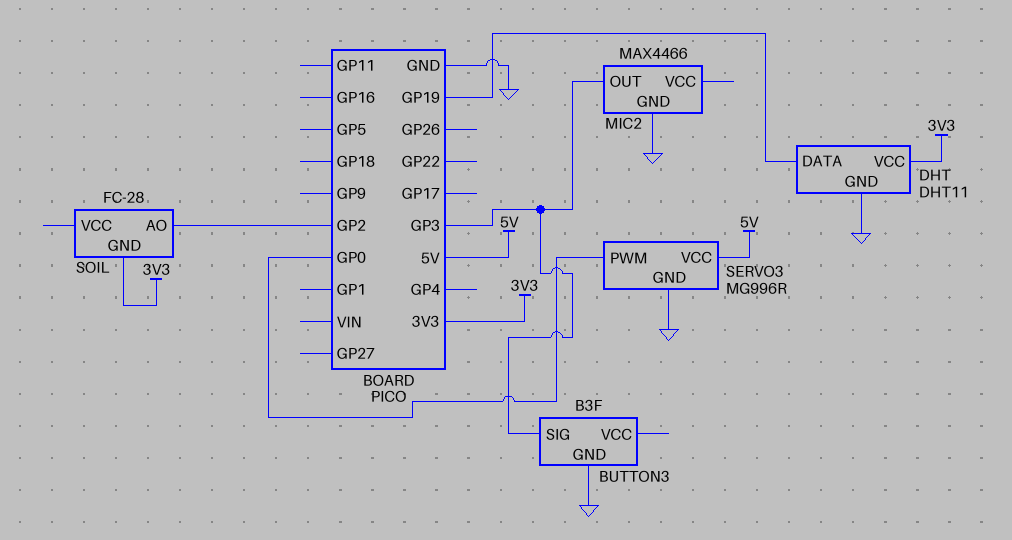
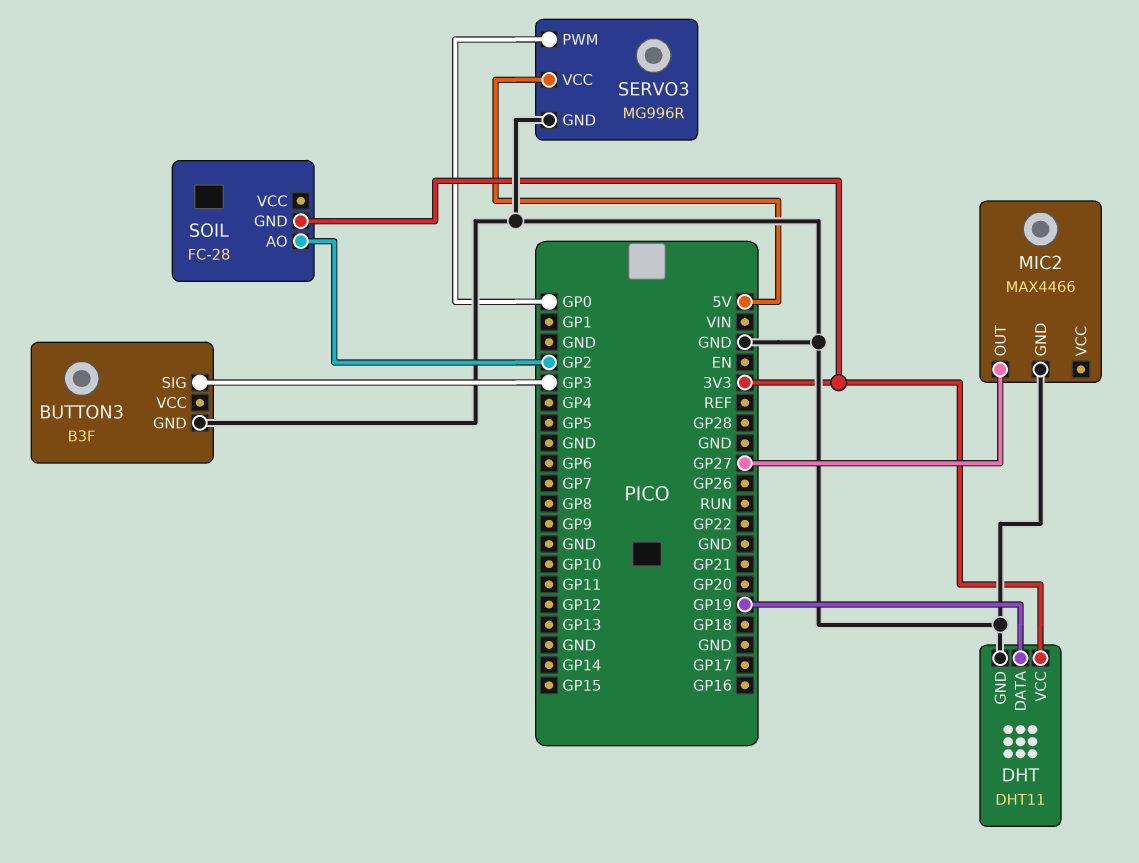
MIC2 pin OUT: GP3 -> GP27

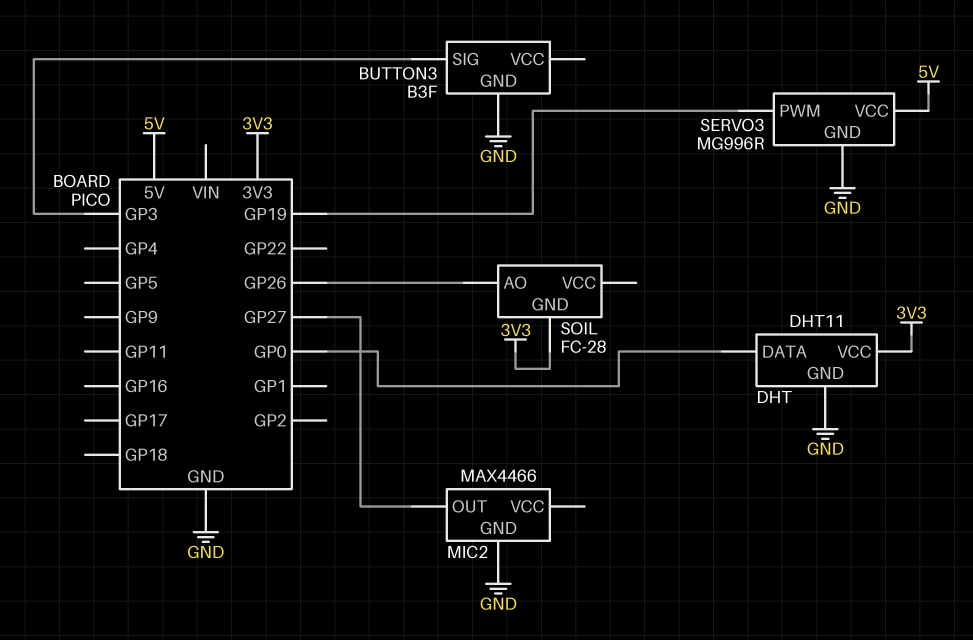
DHT pin DATA: GP19 -> GP0
SERVO3 pin PWM: GP0 -> GP19
SOIL pin AO: GP2 -> GP26

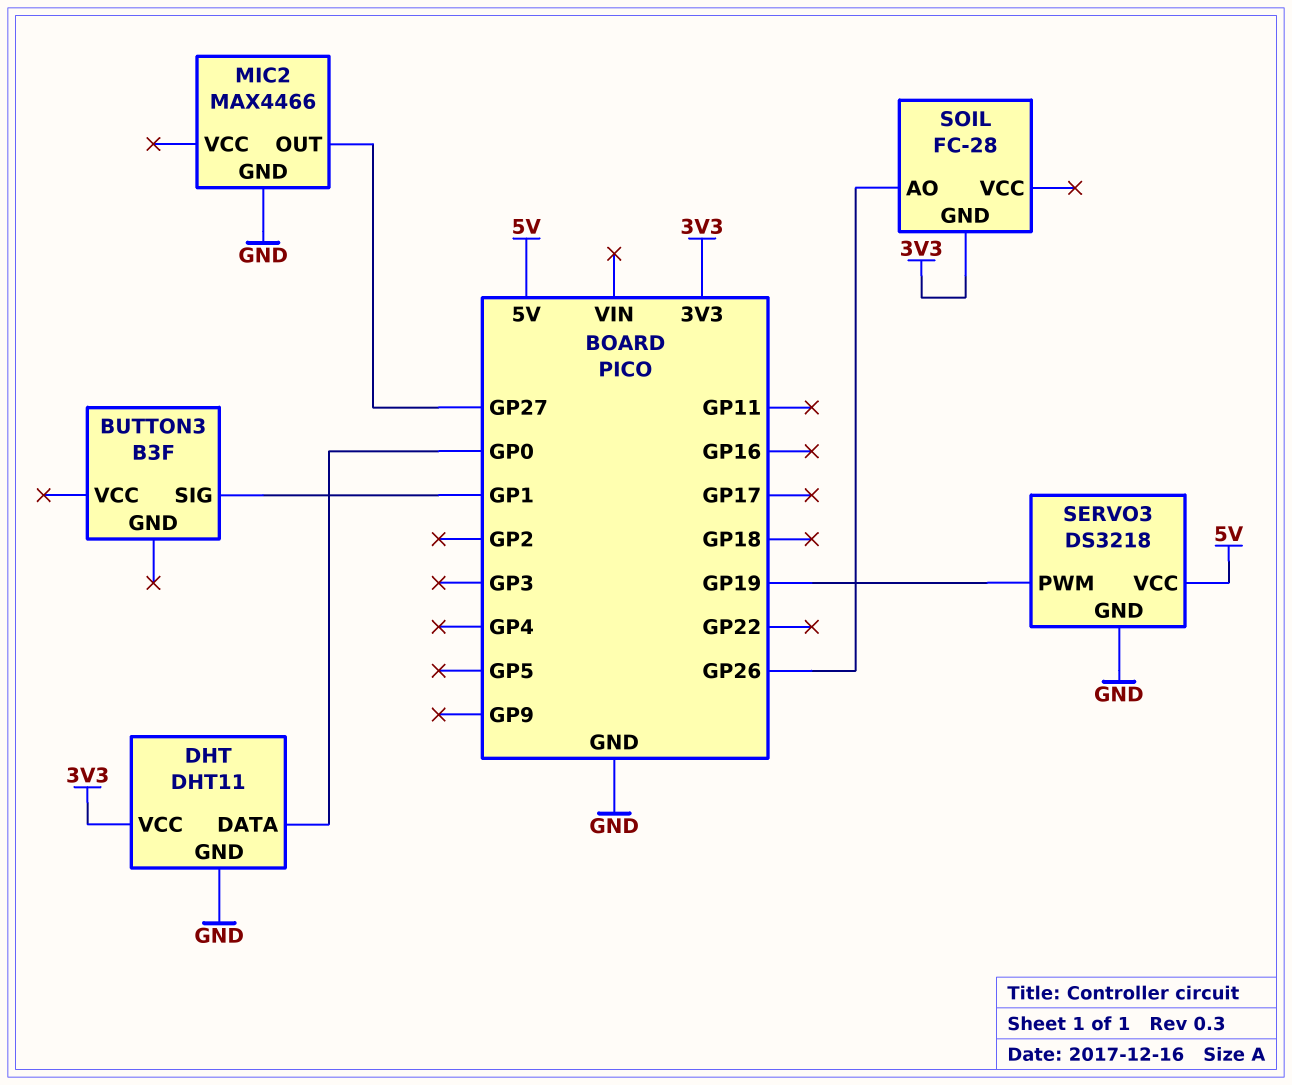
BUTTON3 pin GND: GND -> none
BUTTON3 pin SIG: GP3 -> GP1
SERVO3: MG996R -> DS3218

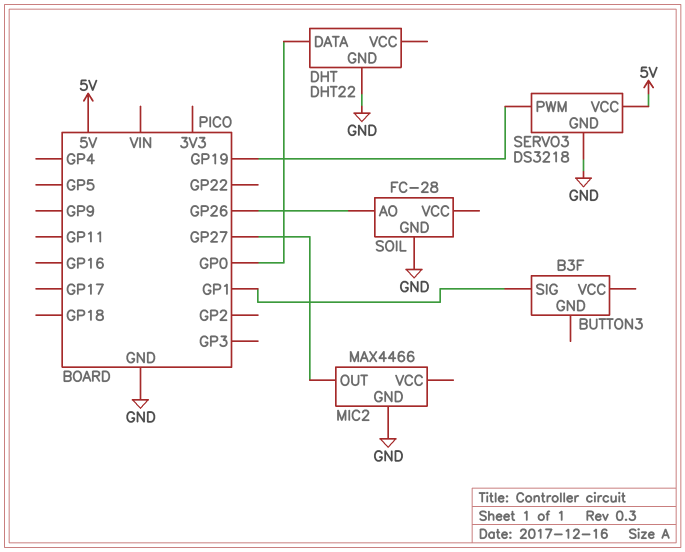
DHT: DHT11 -> DHT22
DHT pin VCC: 3V3 -> none
SOIL pin GND: 3V3 -> GND

